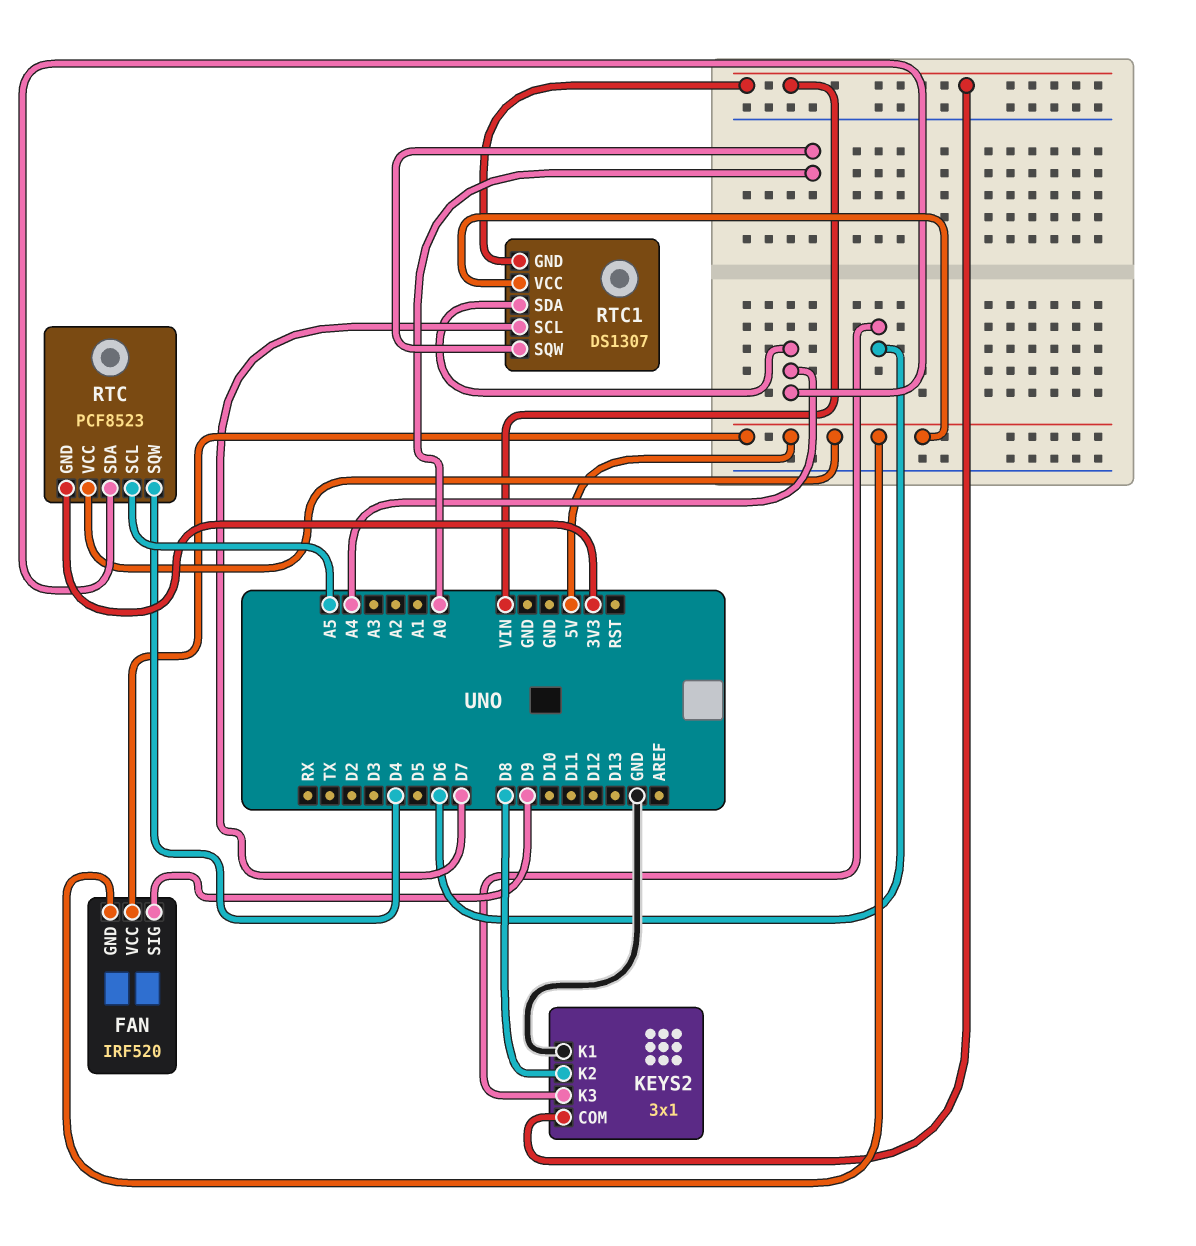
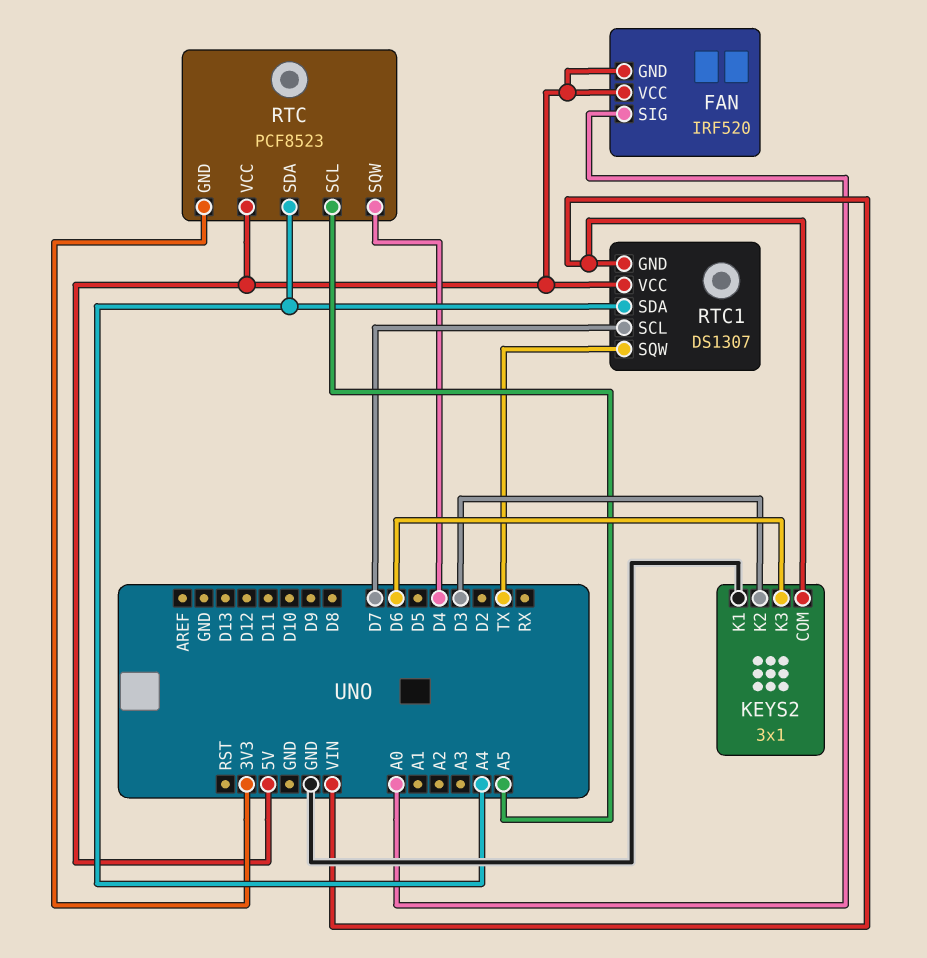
FAN pin SIG: D9 -> A0
KEYS2 pin K2: D8 -> D3
RTC1 pin SQW: A0 -> TX

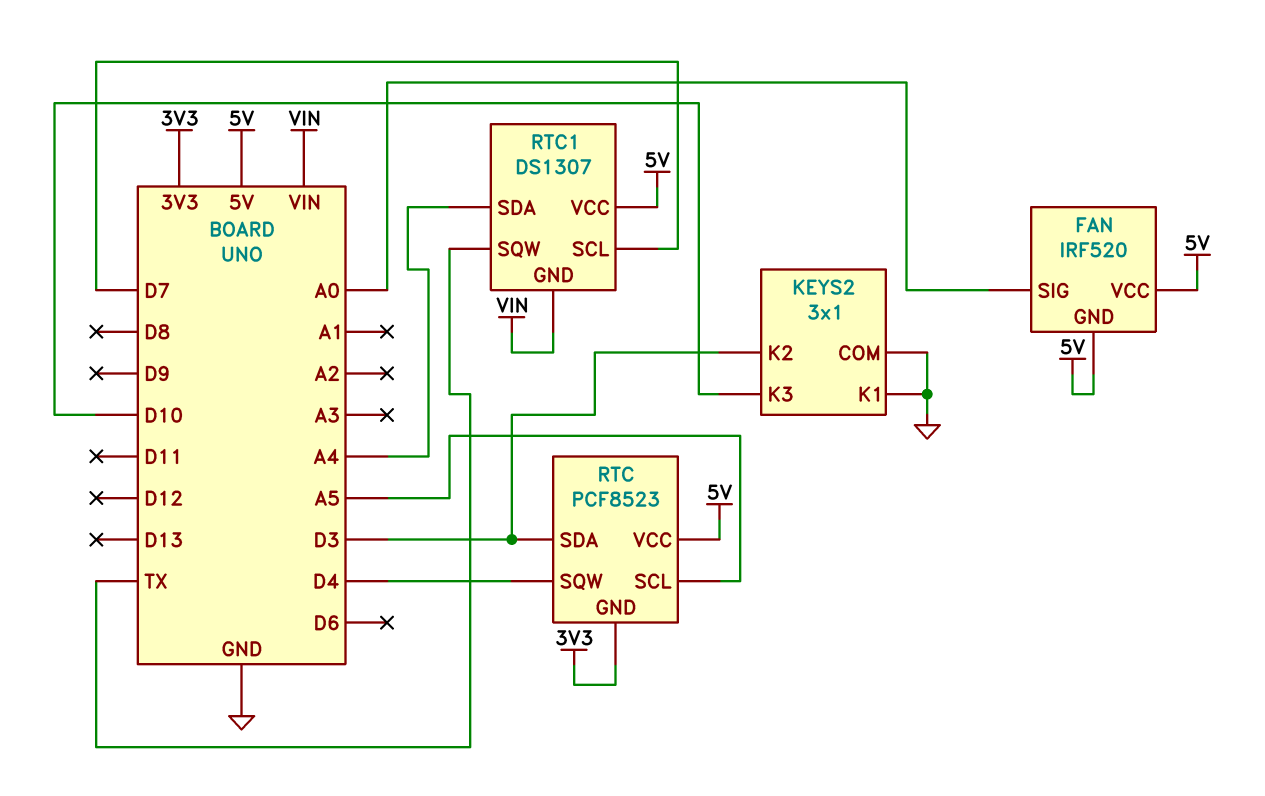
KEYS2 pin COM: VIN -> GND
KEYS2 pin K3: D6 -> D10
RTC pin SDA: A4 -> D3

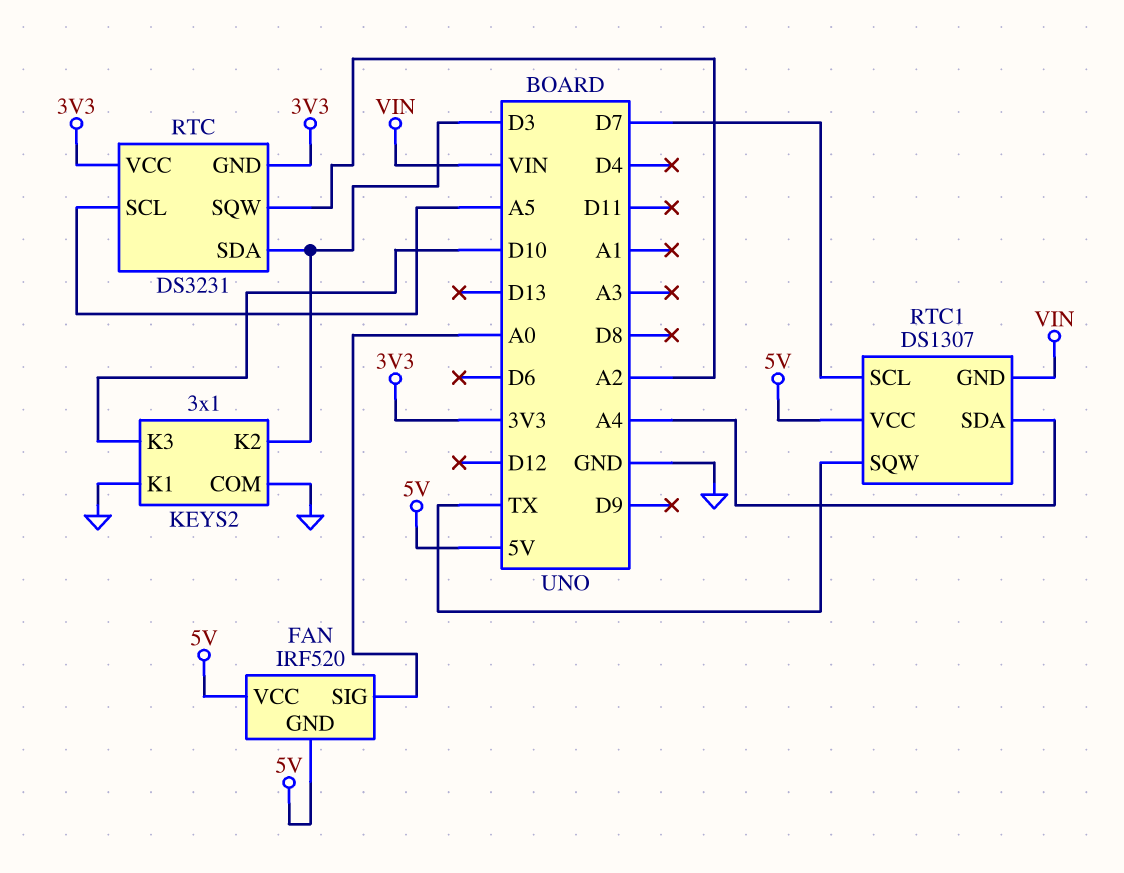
RTC: PCF8523 -> DS3231
RTC pin SQW: D4 -> A2
RTC pin VCC: 5V -> 3V3

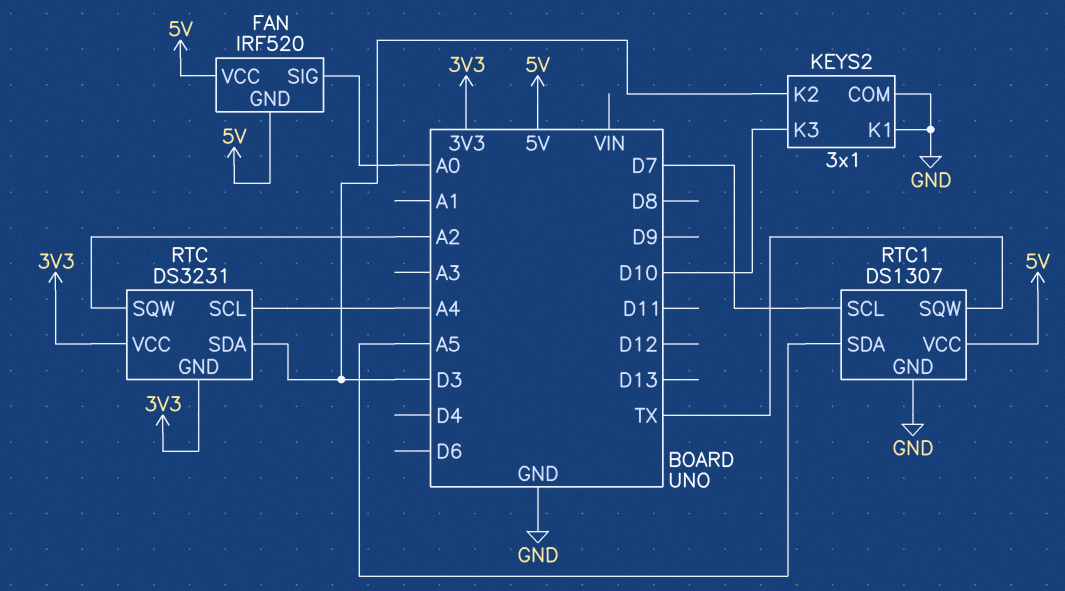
RTC pin SCL: A5 -> A4
RTC1 pin GND: VIN -> GND
RTC1 pin SDA: A4 -> A5

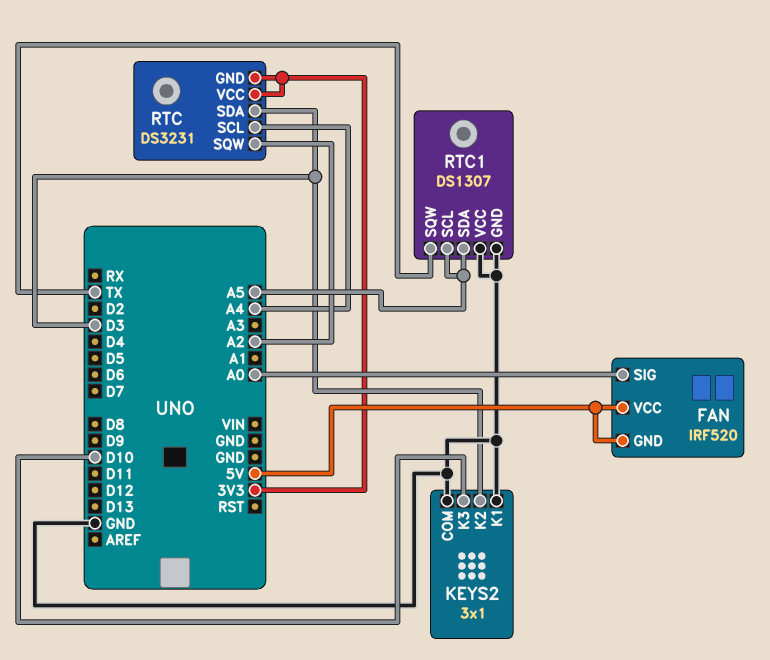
RTC1 pin SCL: D7 -> A5
RTC1 pin VCC: 5V -> GND

